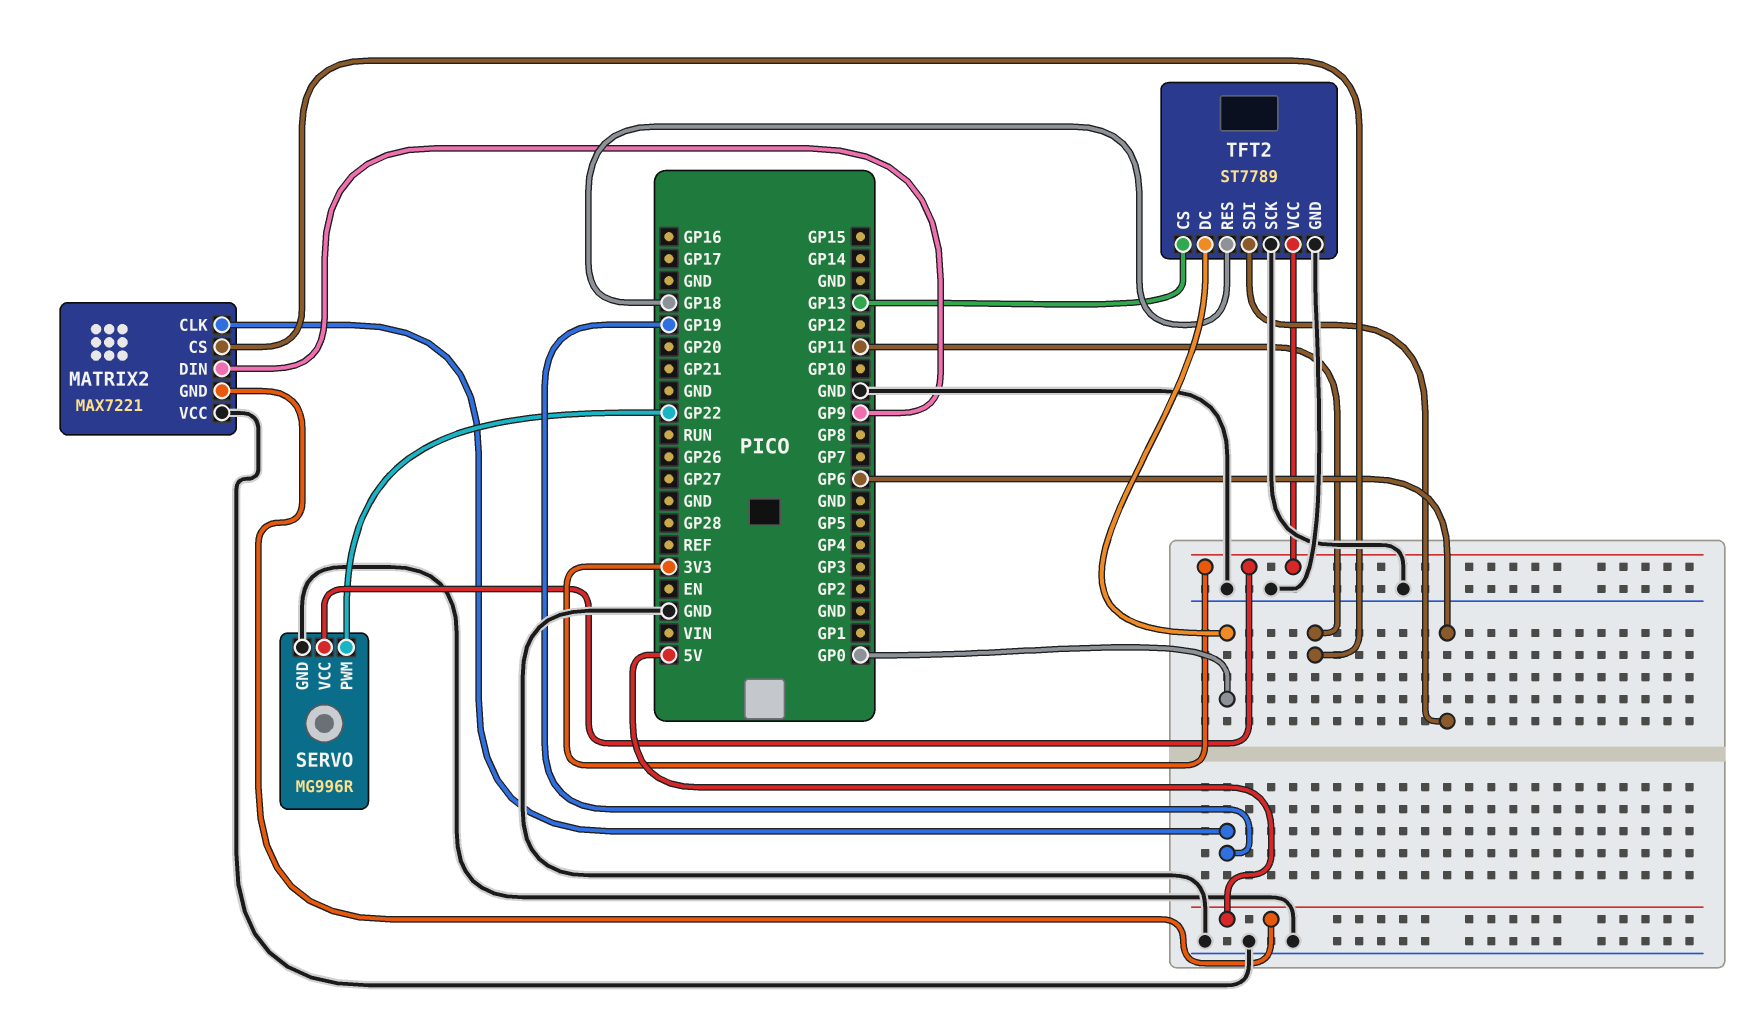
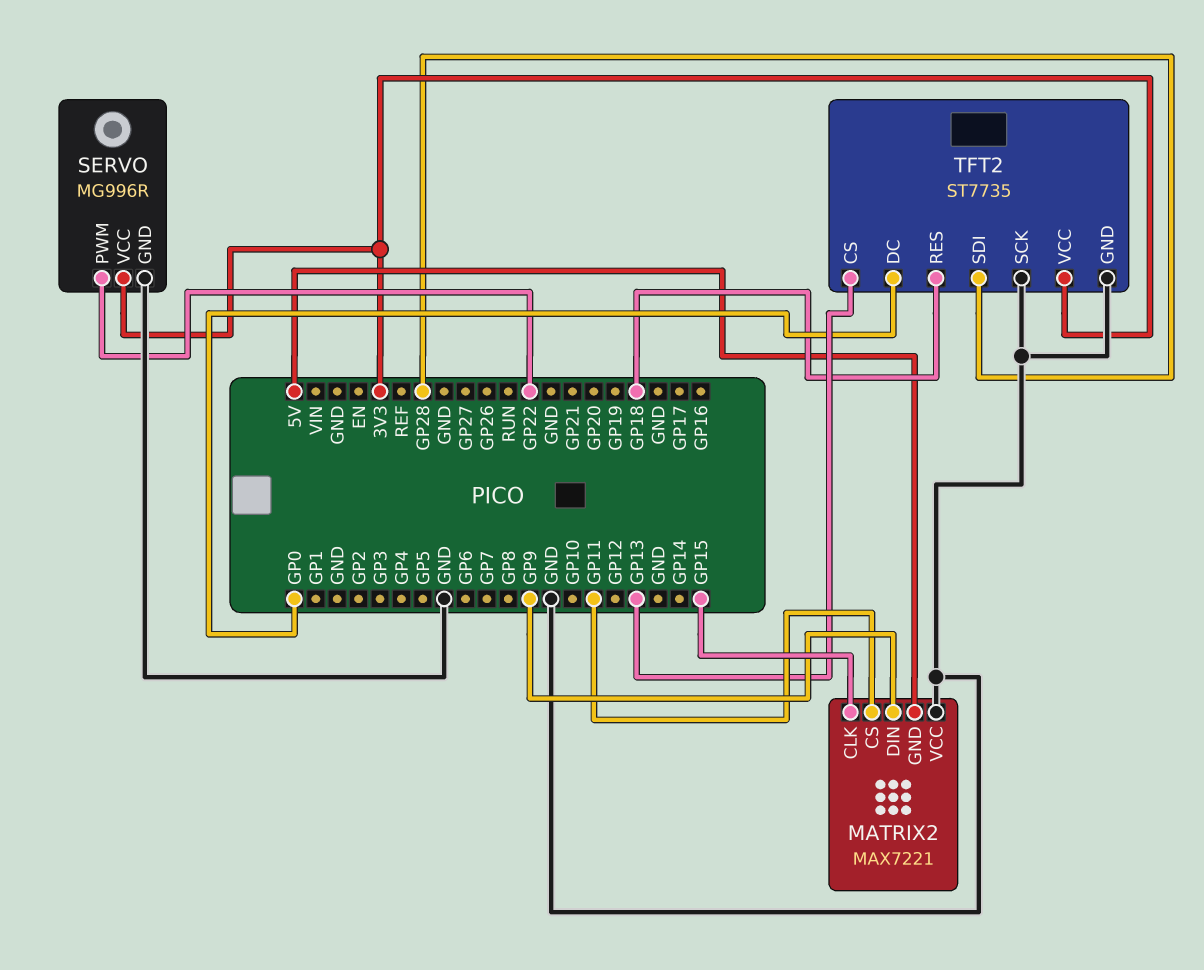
MATRIX2 pin CLK: GP19 -> GP15
TFT2: ST7789 -> ST7735
TFT2 pin SDI: GP6 -> GP28

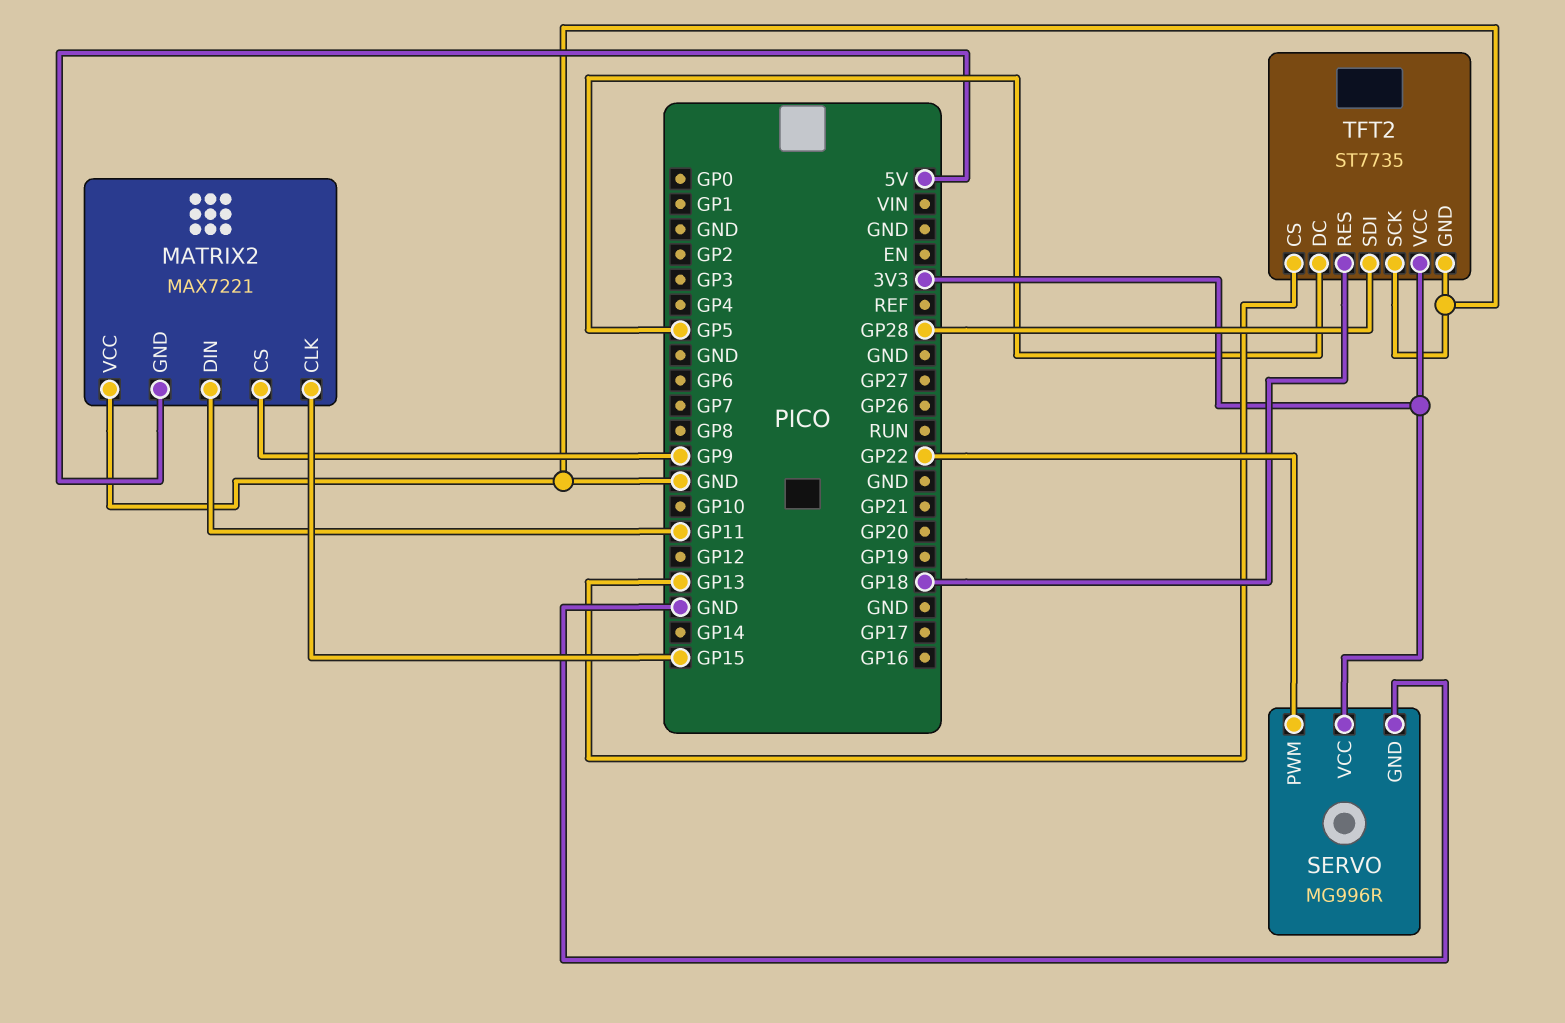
MATRIX2 pin CS: GP11 -> GP9
MATRIX2 pin DIN: GP9 -> GP11
TFT2 pin DC: GP0 -> GP5

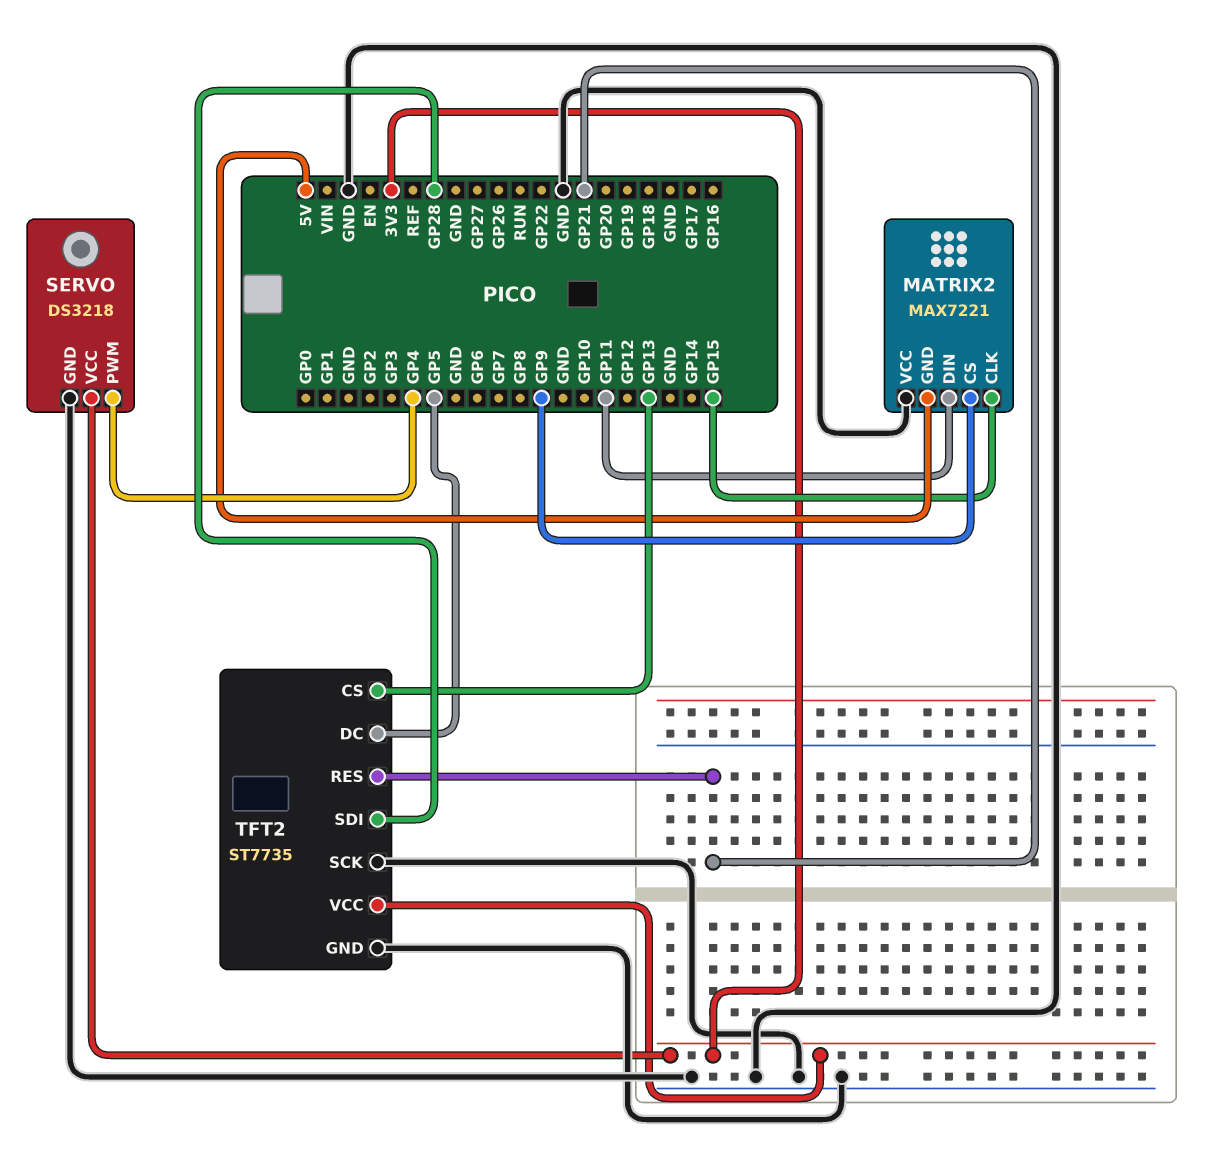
SERVO: MG996R -> DS3218
SERVO pin PWM: GP22 -> GP4
TFT2 pin RES: GP18 -> GP21

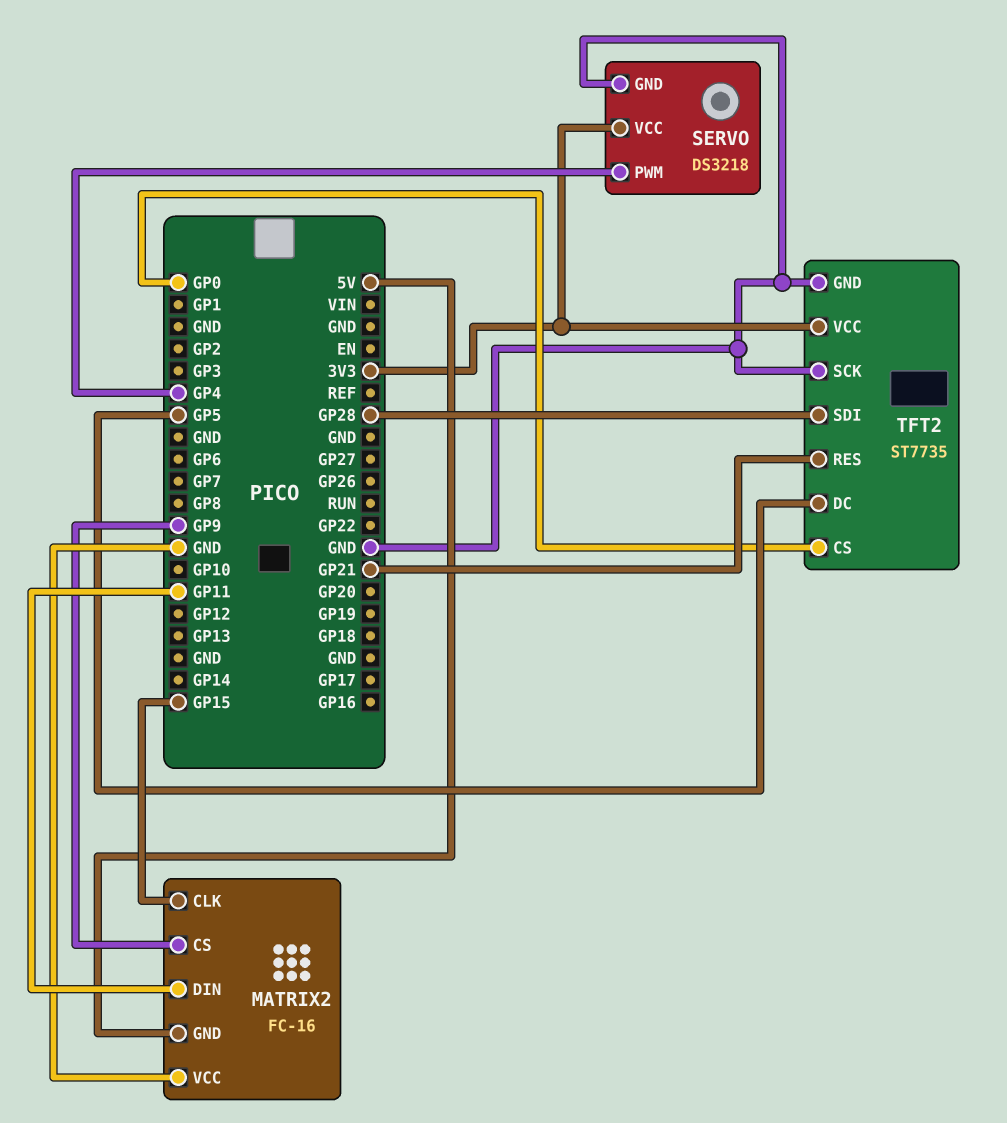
MATRIX2: MAX7221 -> FC-16
TFT2 pin CS: GP13 -> GP0

